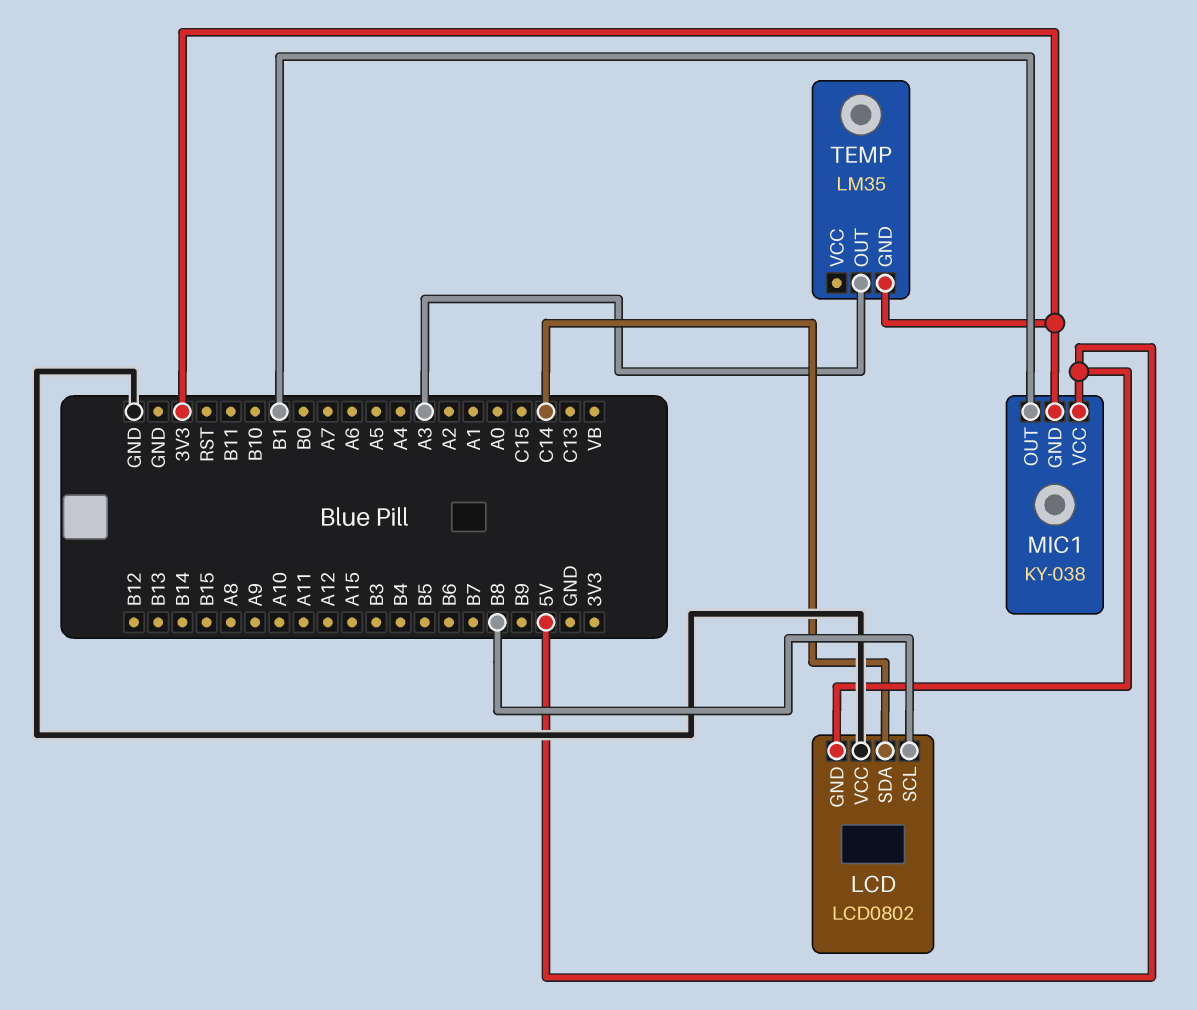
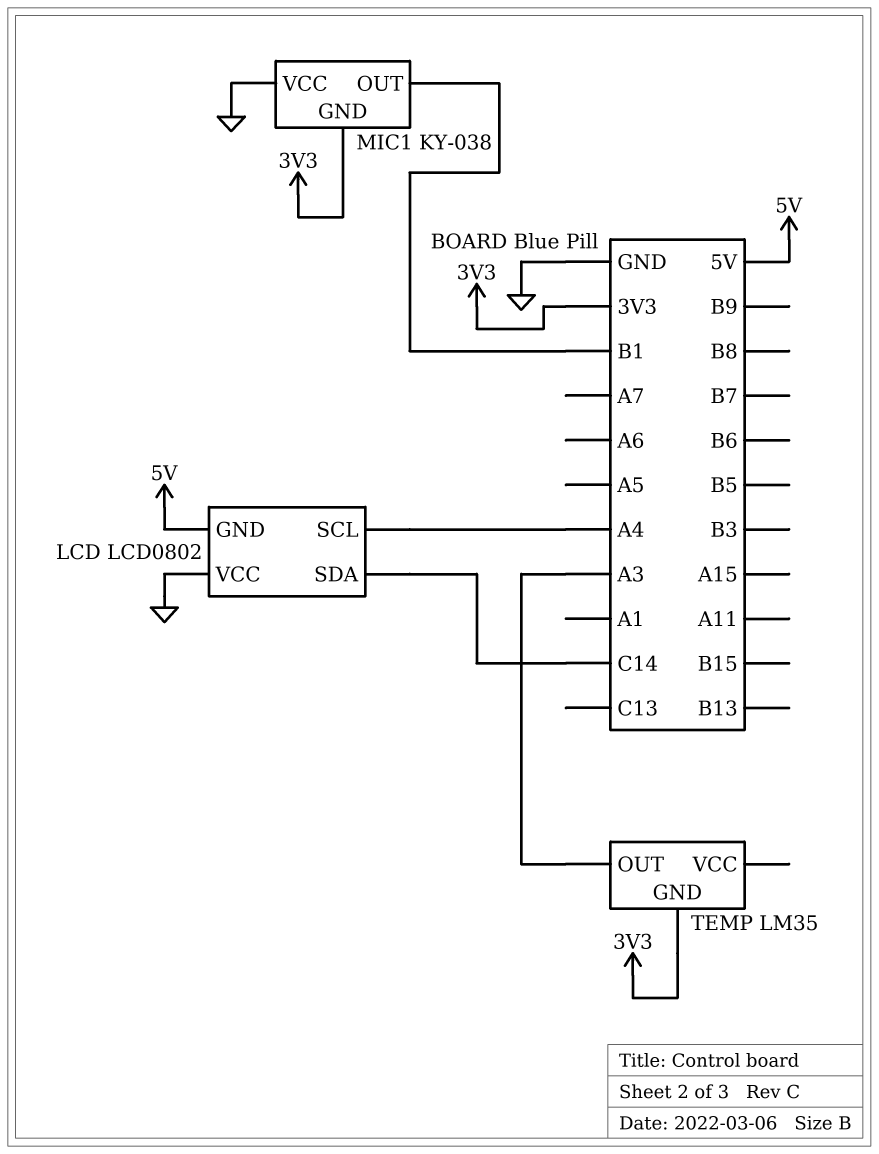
LCD pin SCL: B8 -> A4
MIC1 pin VCC: 5V -> GND

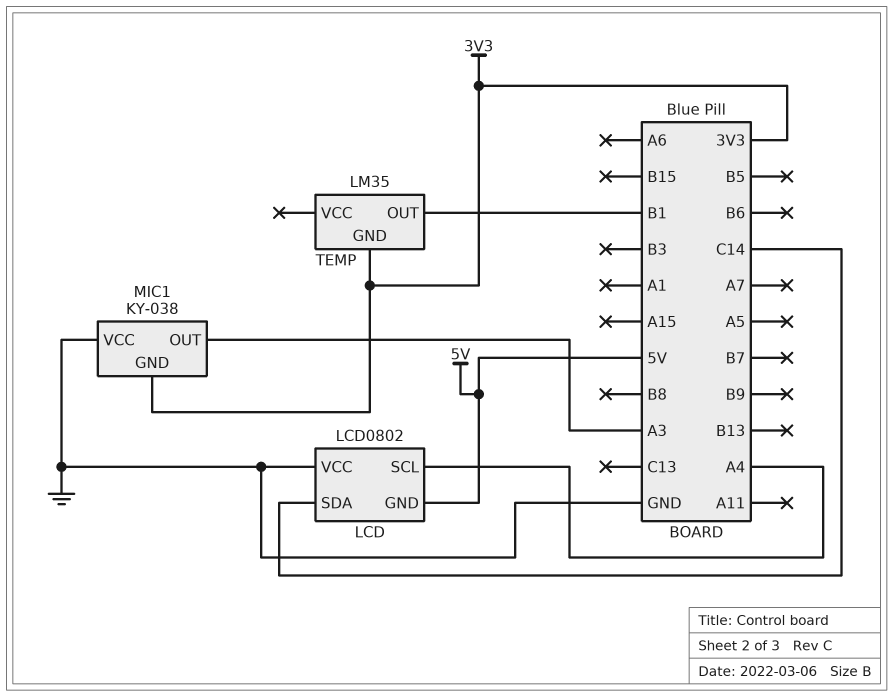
MIC1 pin OUT: B1 -> A3
TEMP pin OUT: A3 -> B1

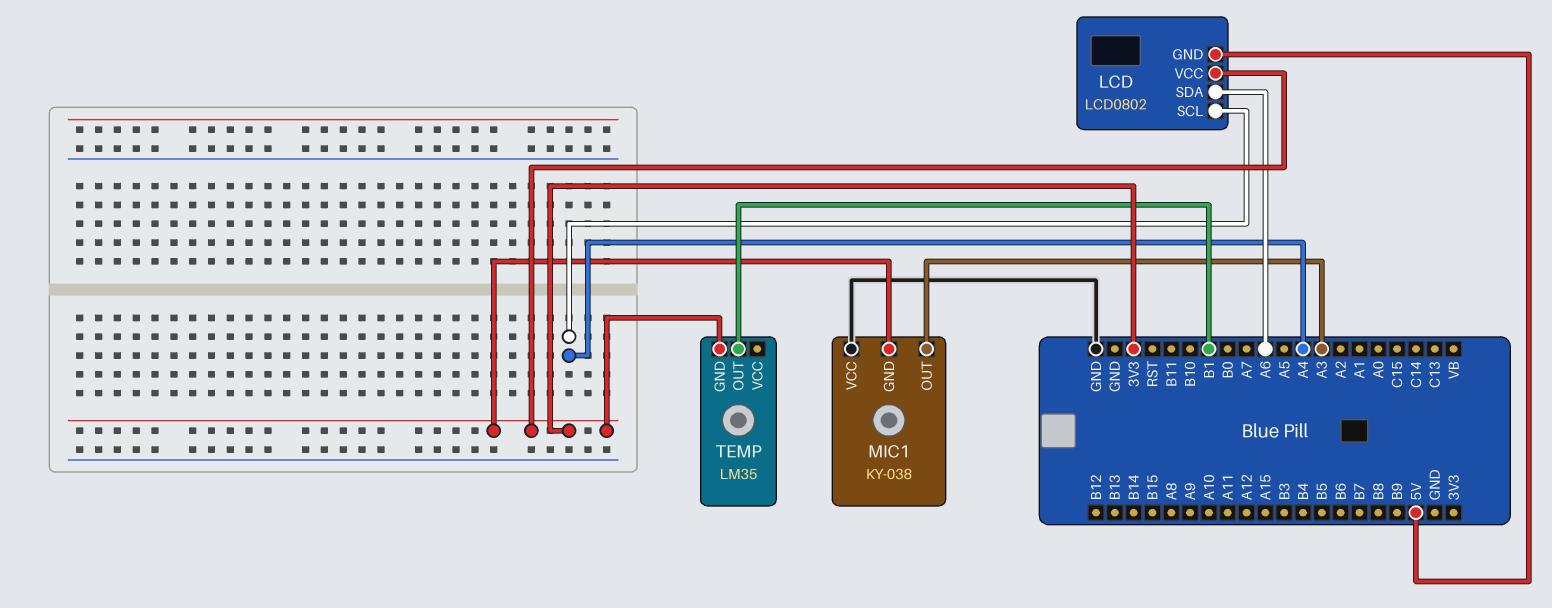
LCD pin SDA: C14 -> A6
LCD pin VCC: GND -> 3V3

